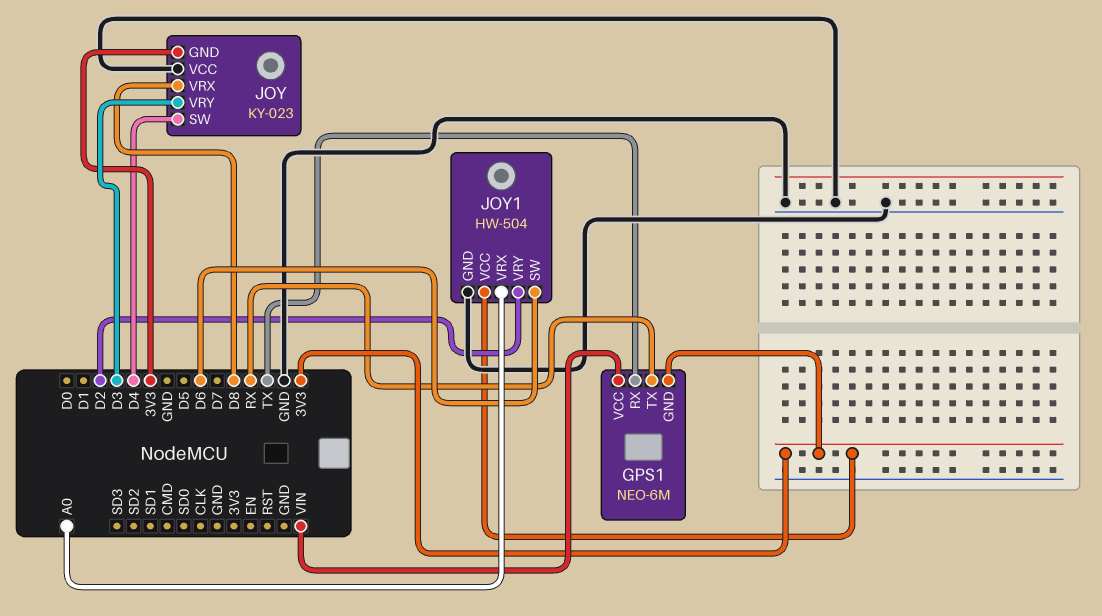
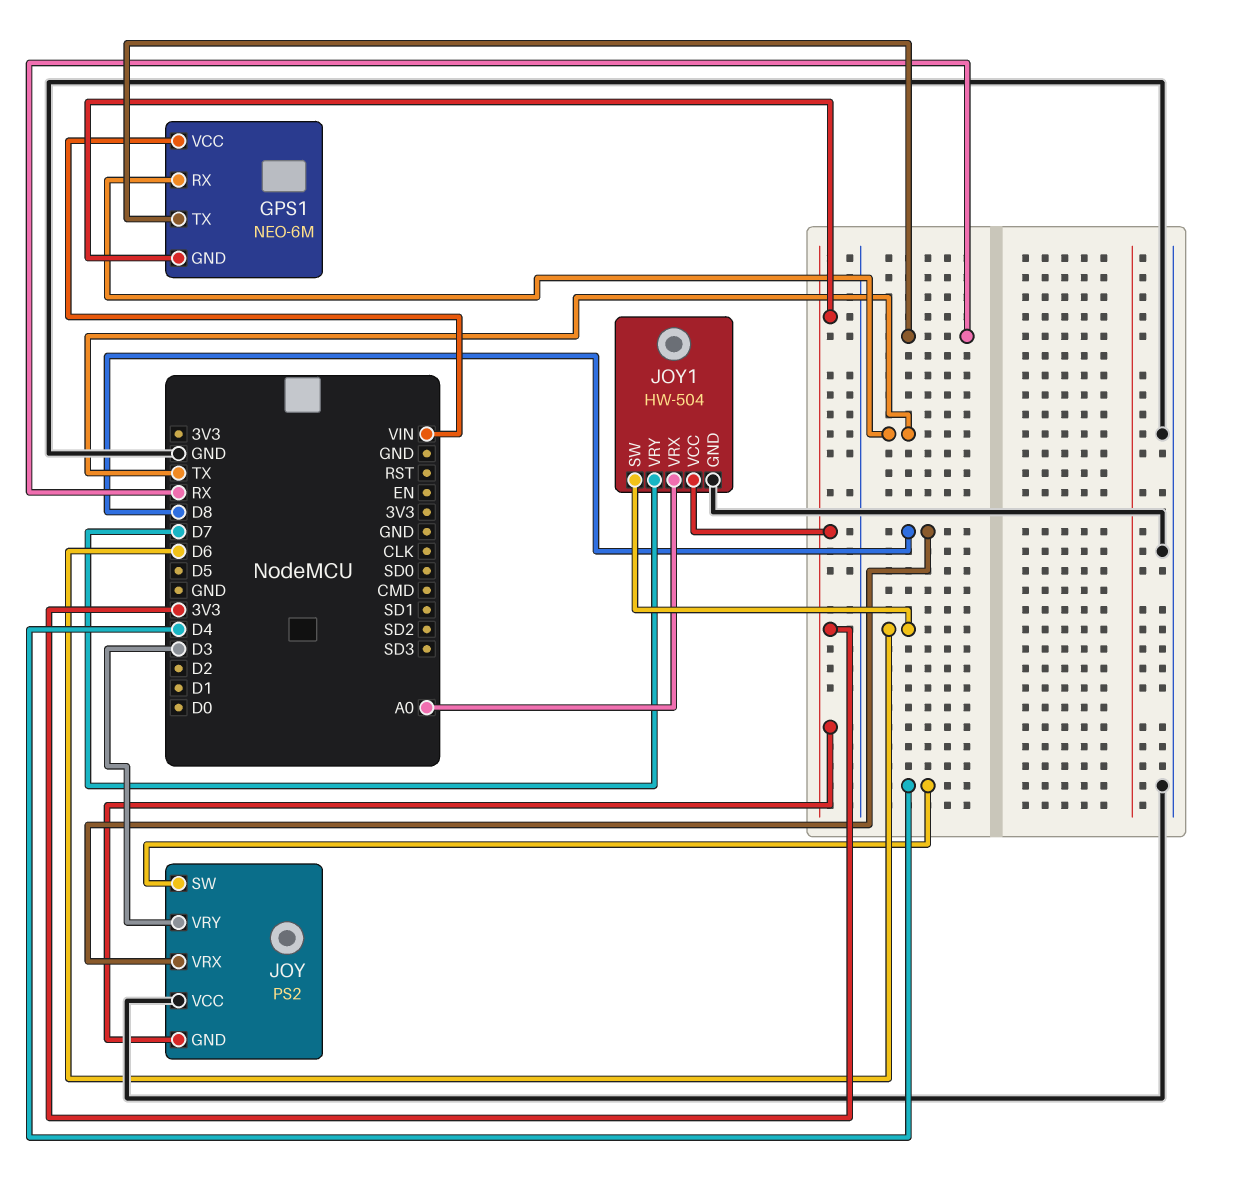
JOY: KY-023 -> PS2
JOY1 pin VRY: D2 -> D7

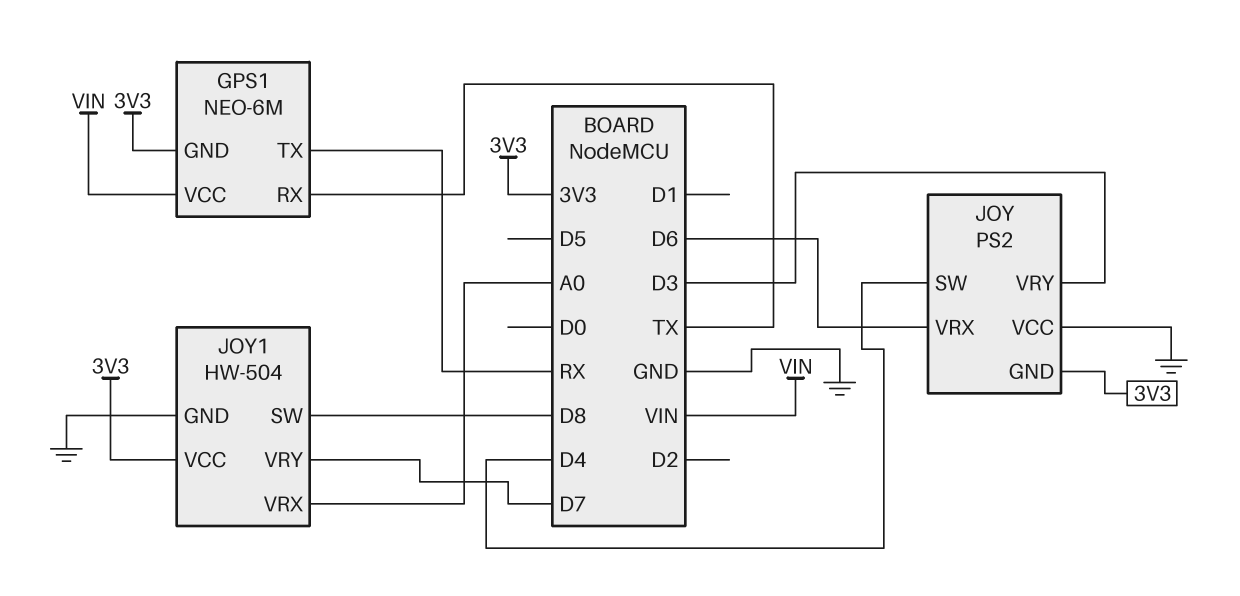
JOY pin VRX: D8 -> D6
JOY1 pin SW: D6 -> D8

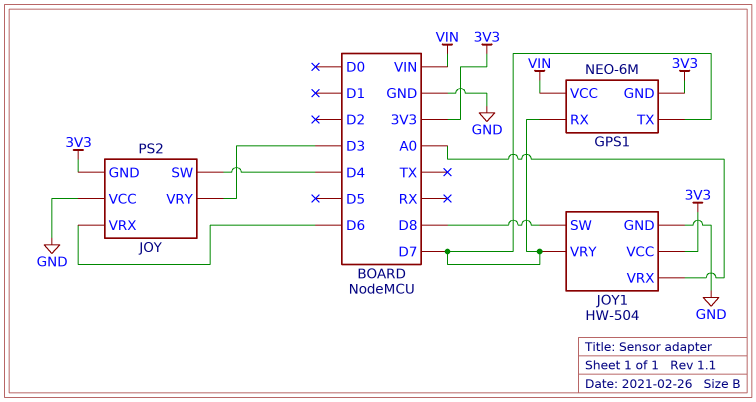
GPS1 pin RX: TX -> D7
GPS1 pin TX: RX -> D7

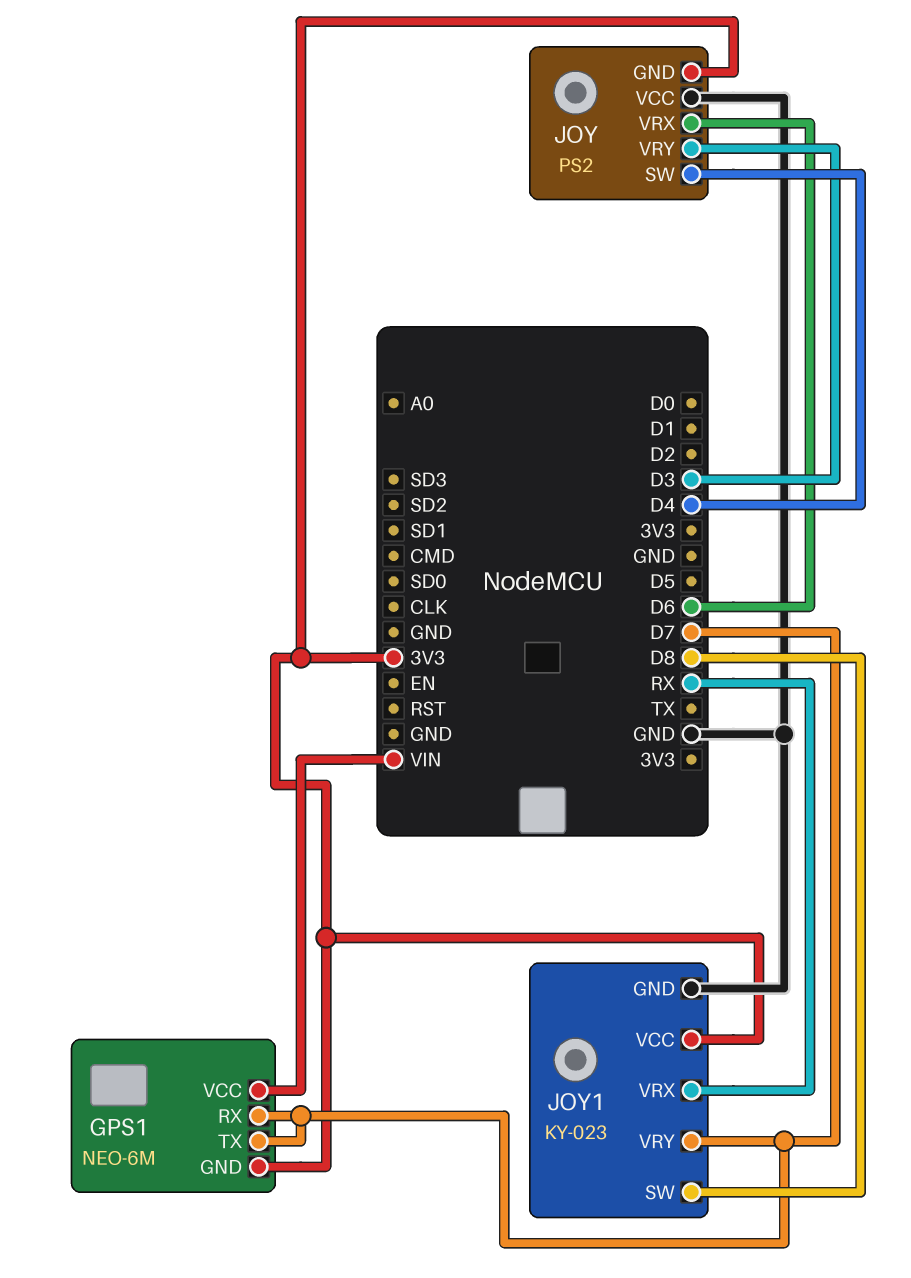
JOY1: HW-504 -> KY-023
JOY1 pin VRX: A0 -> RX

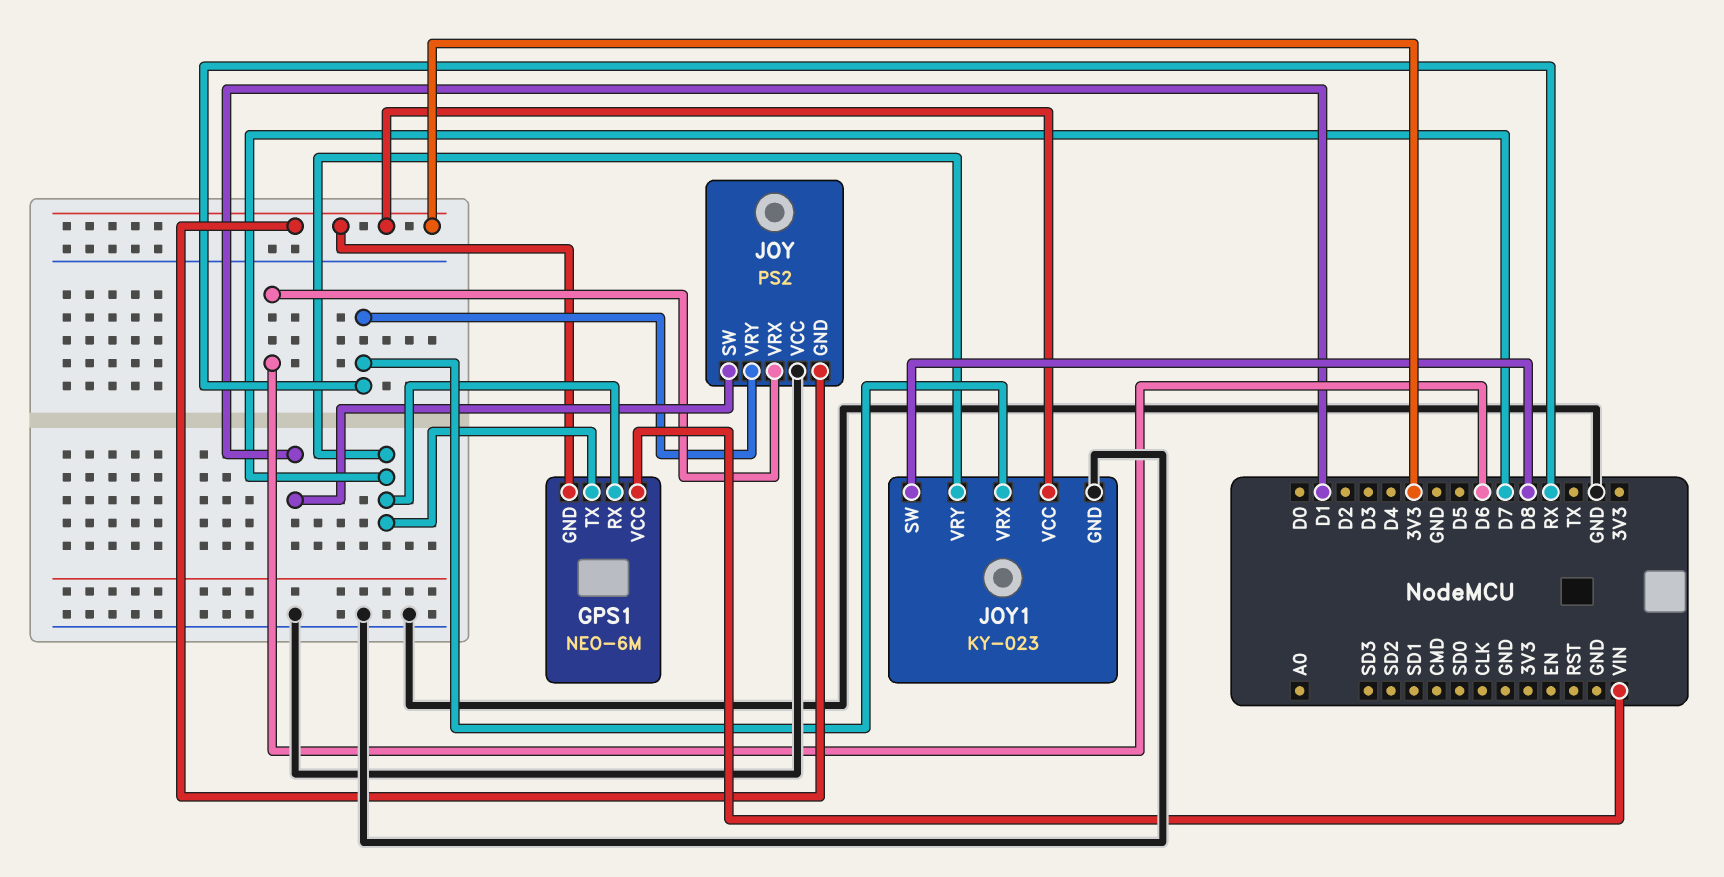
JOY pin SW: D4 -> D1
JOY pin VRY: D3 -> RX

